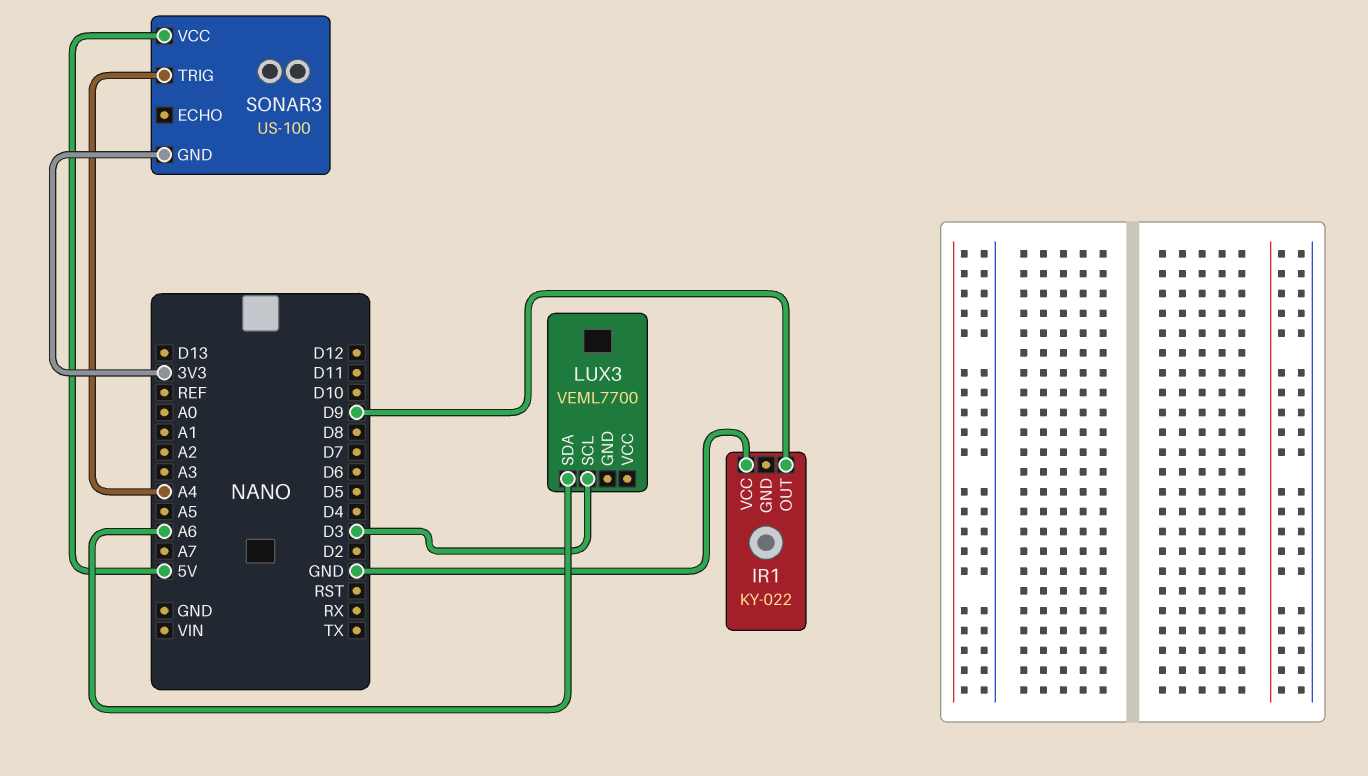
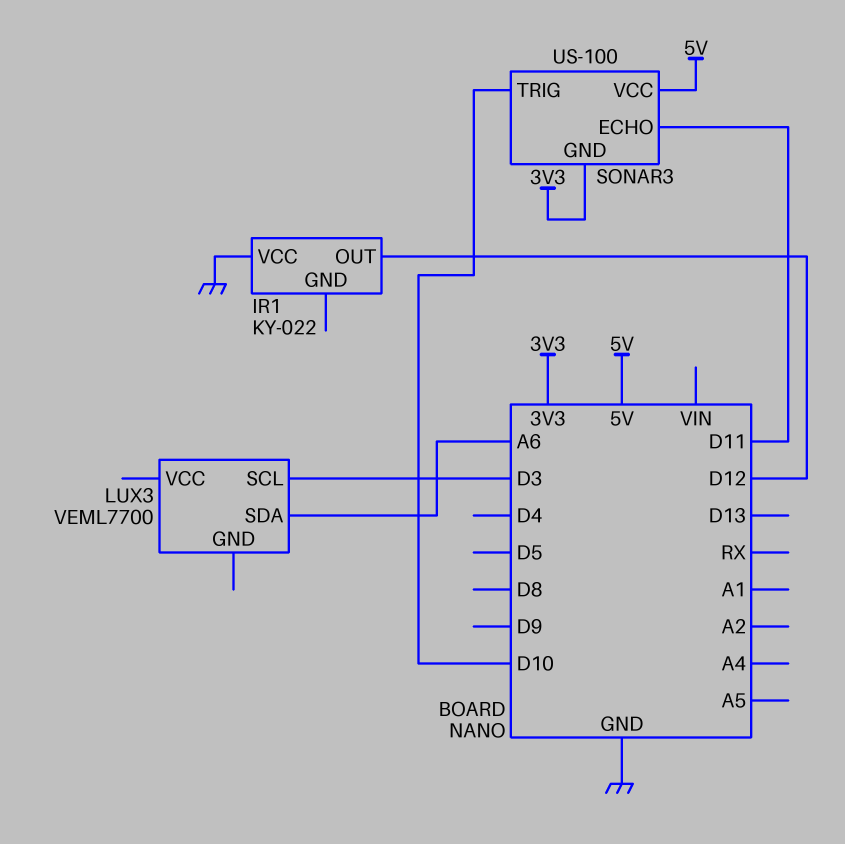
IR1 pin OUT: D9 -> D12
SONAR3 pin ECHO: none -> D11
SONAR3 pin TRIG: A4 -> D10

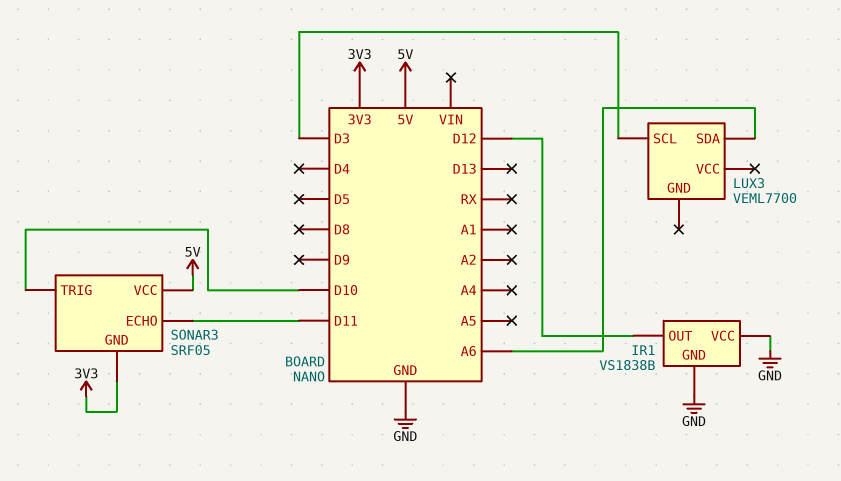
IR1: KY-022 -> VS1838B
IR1 pin GND: none -> GND
SONAR3: US-100 -> SRF05

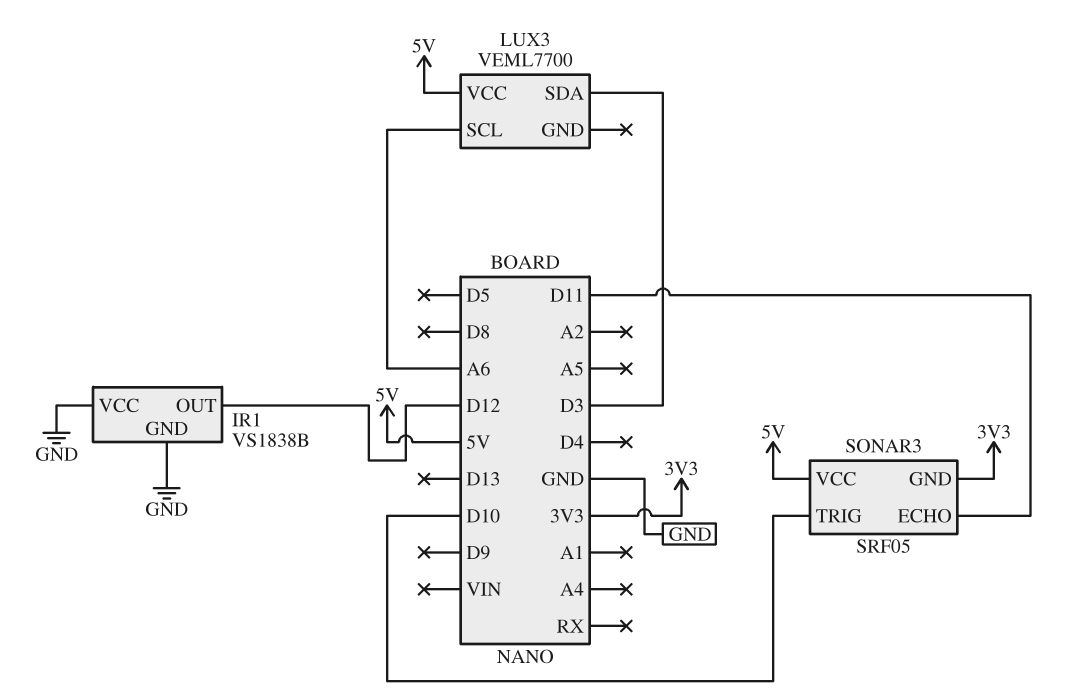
LUX3 pin SCL: D3 -> A6
LUX3 pin SDA: A6 -> D3
LUX3 pin VCC: none -> 5V

